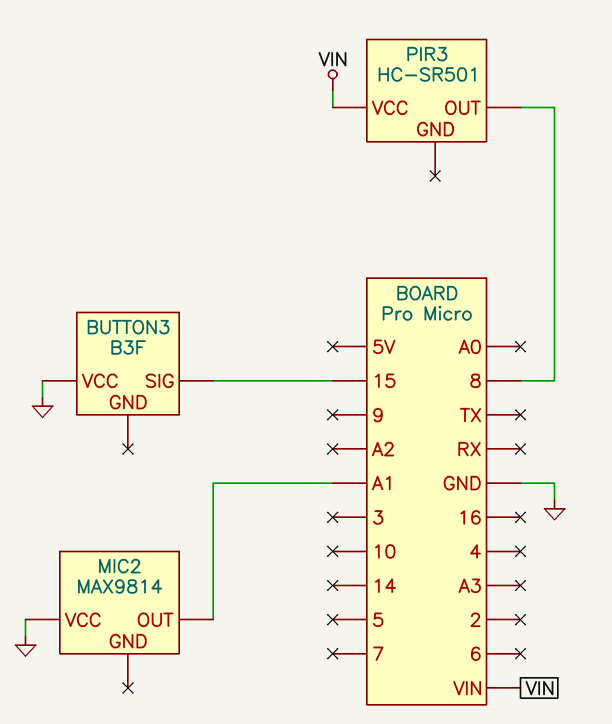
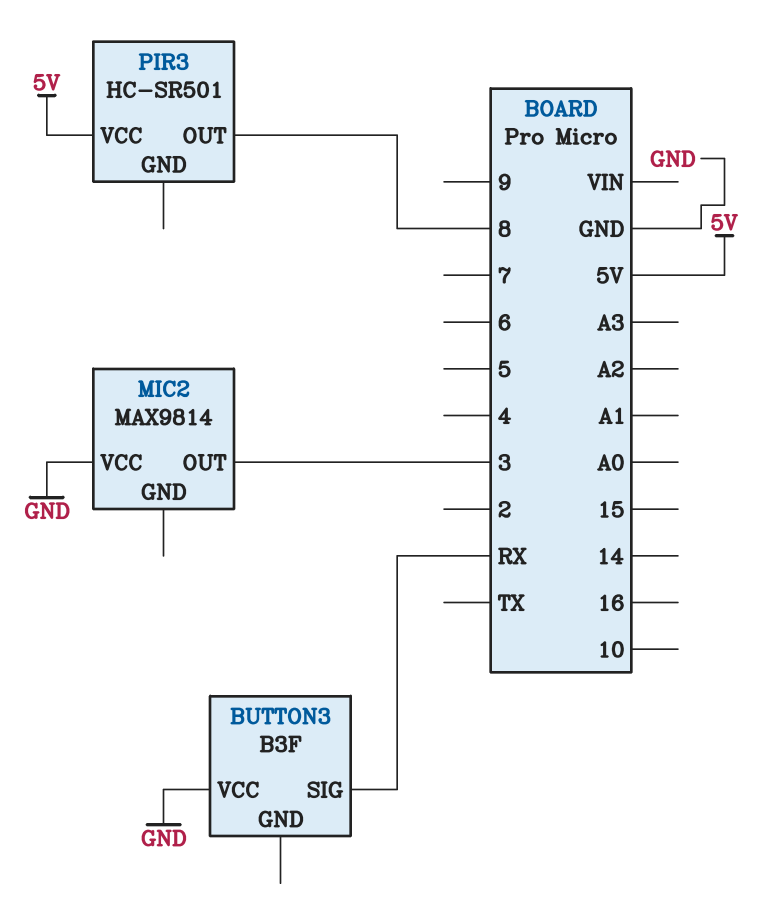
BUTTON3 pin SIG: 15 -> RX
MIC2 pin OUT: A1 -> 3
PIR3 pin VCC: VIN -> 5V

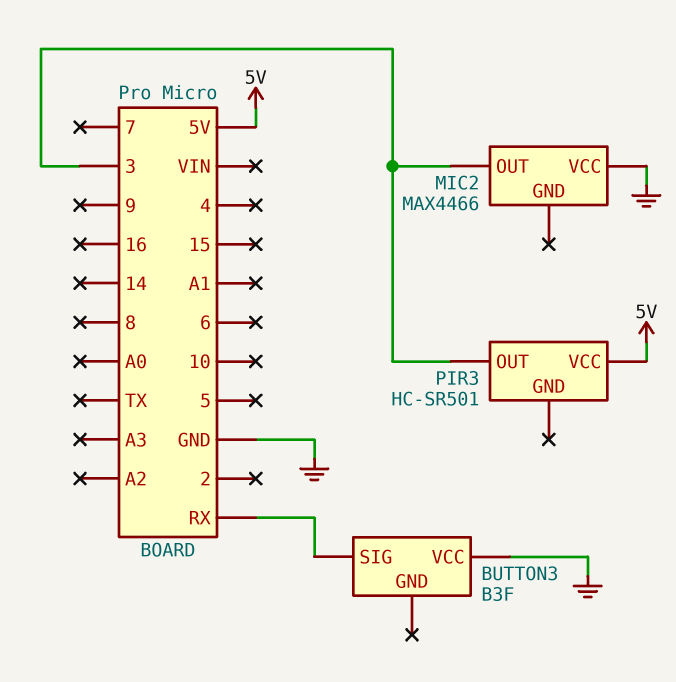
MIC2: MAX9814 -> MAX4466
PIR3 pin OUT: 8 -> 3

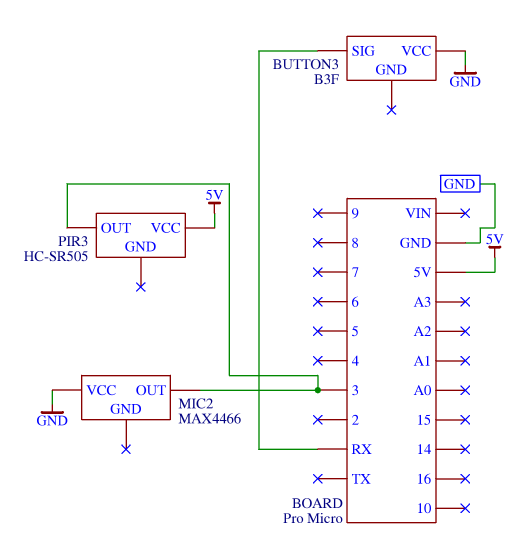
PIR3: HC-SR501 -> HC-SR505

